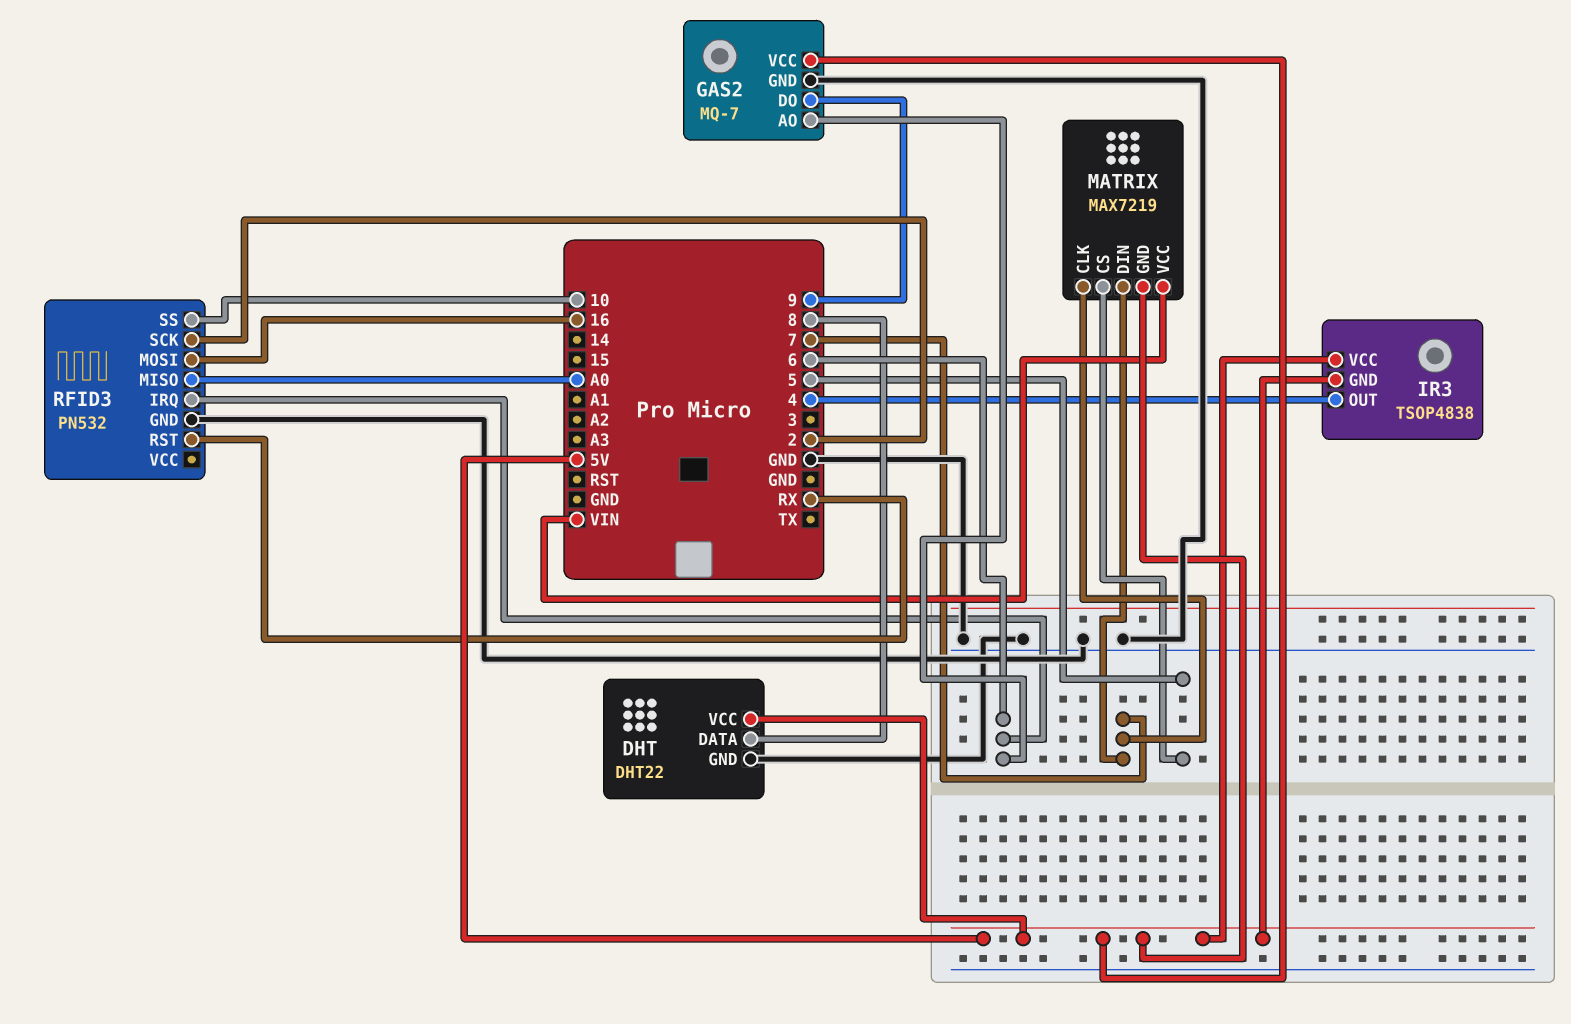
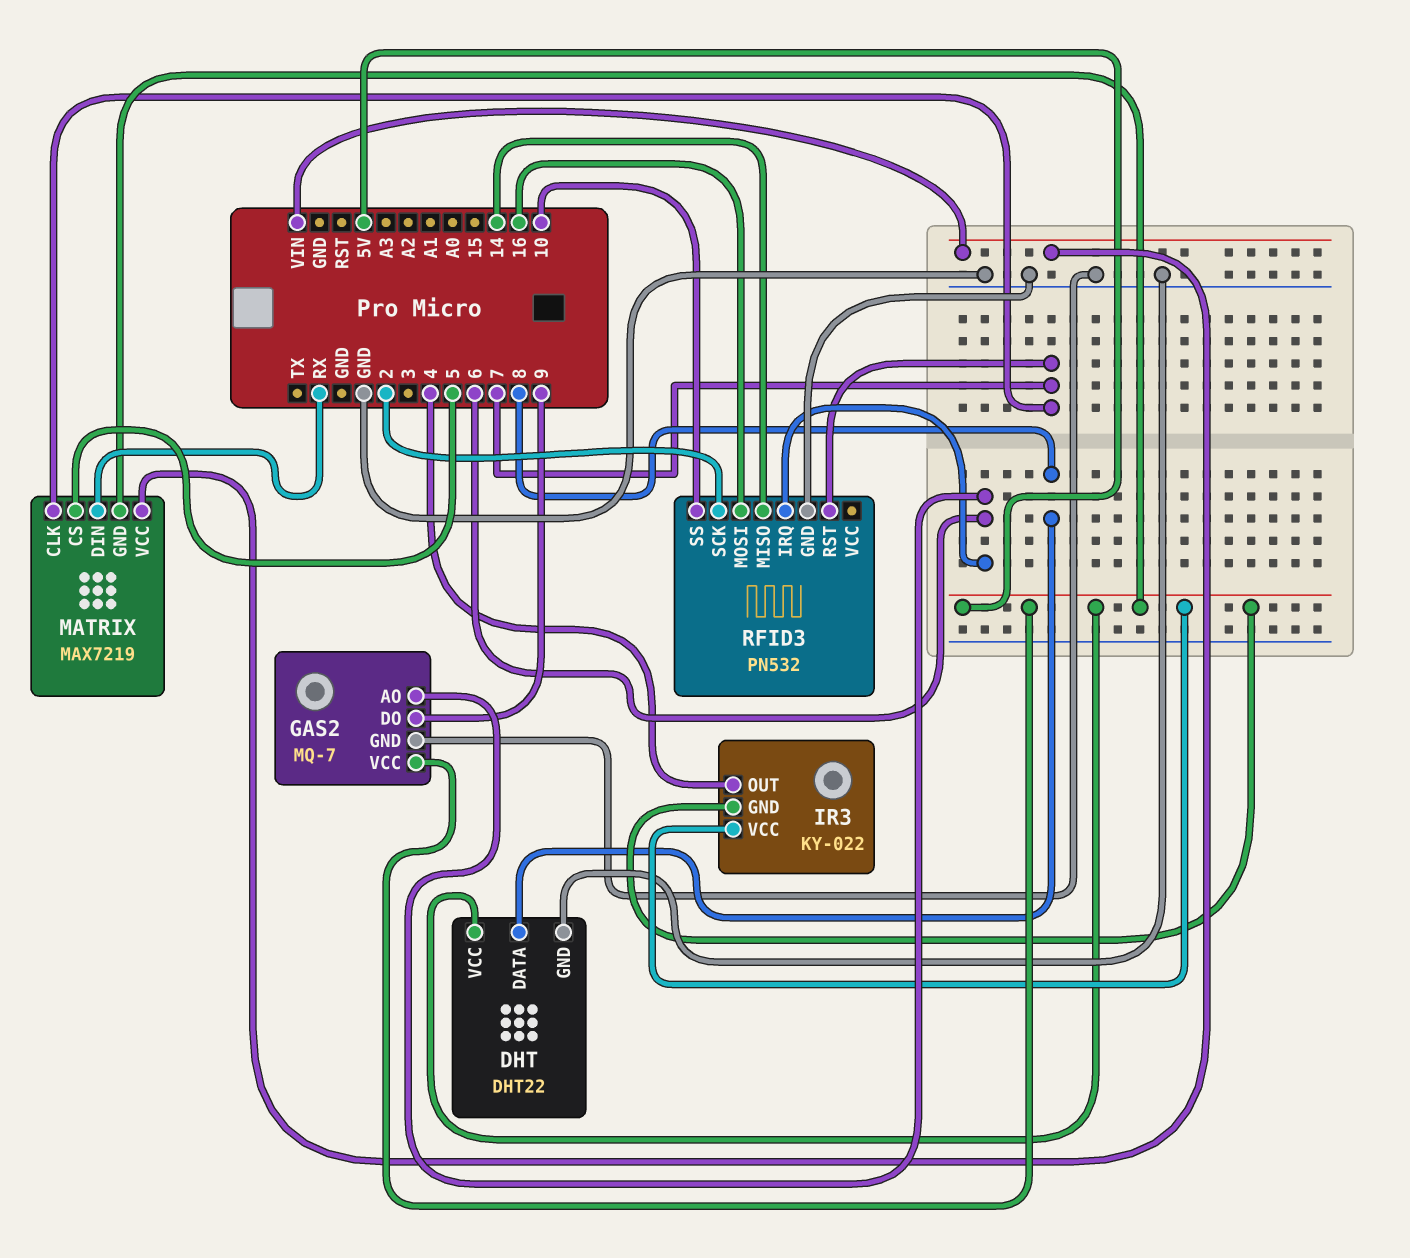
IR3: TSOP4838 -> KY-022
MATRIX pin DIN: 7 -> RX
RFID3 pin MISO: A0 -> 14
RFID3 pin RST: RX -> 7

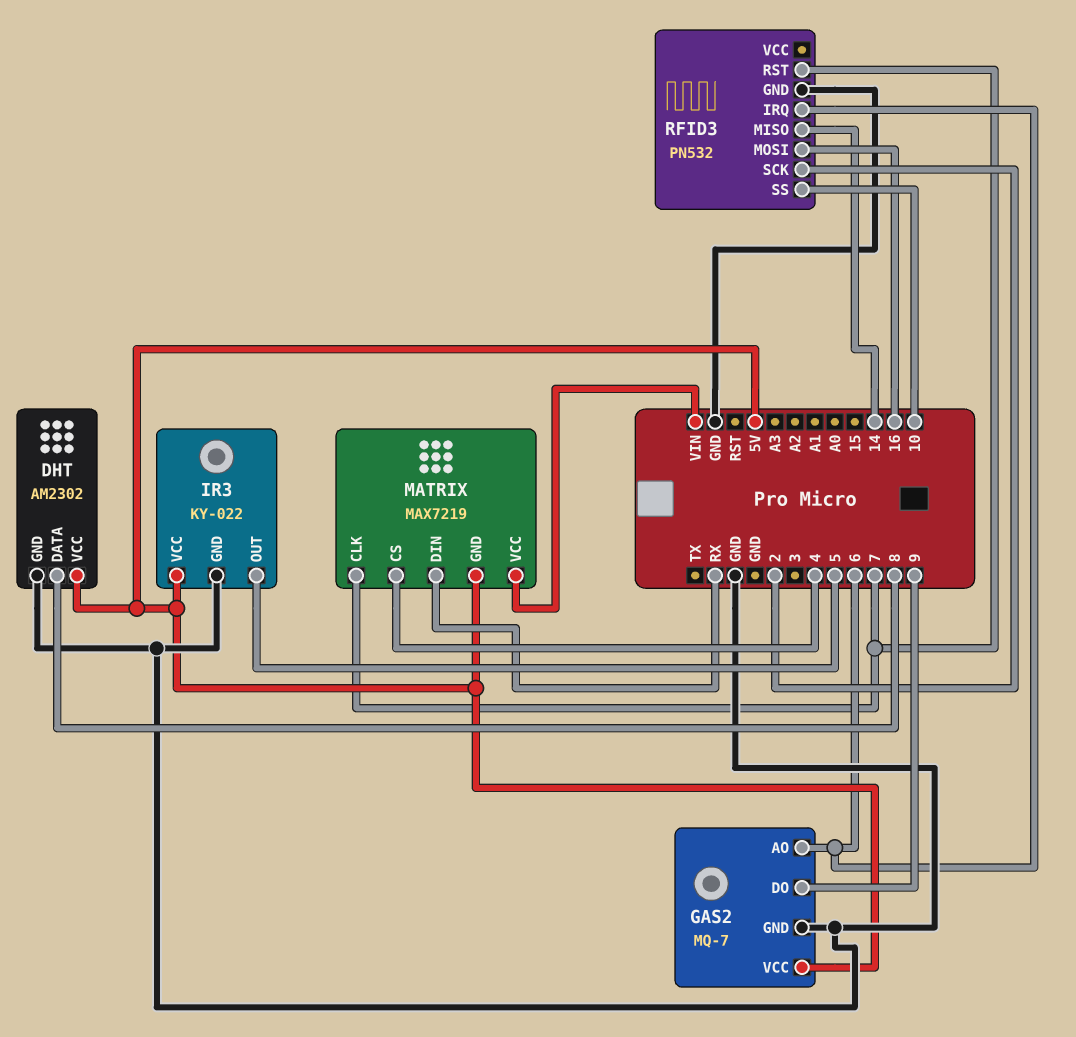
DHT: DHT22 -> AM2302
IR3 pin GND: 5V -> GND
IR3 pin OUT: 4 -> 5
MATRIX pin CS: 5 -> 4

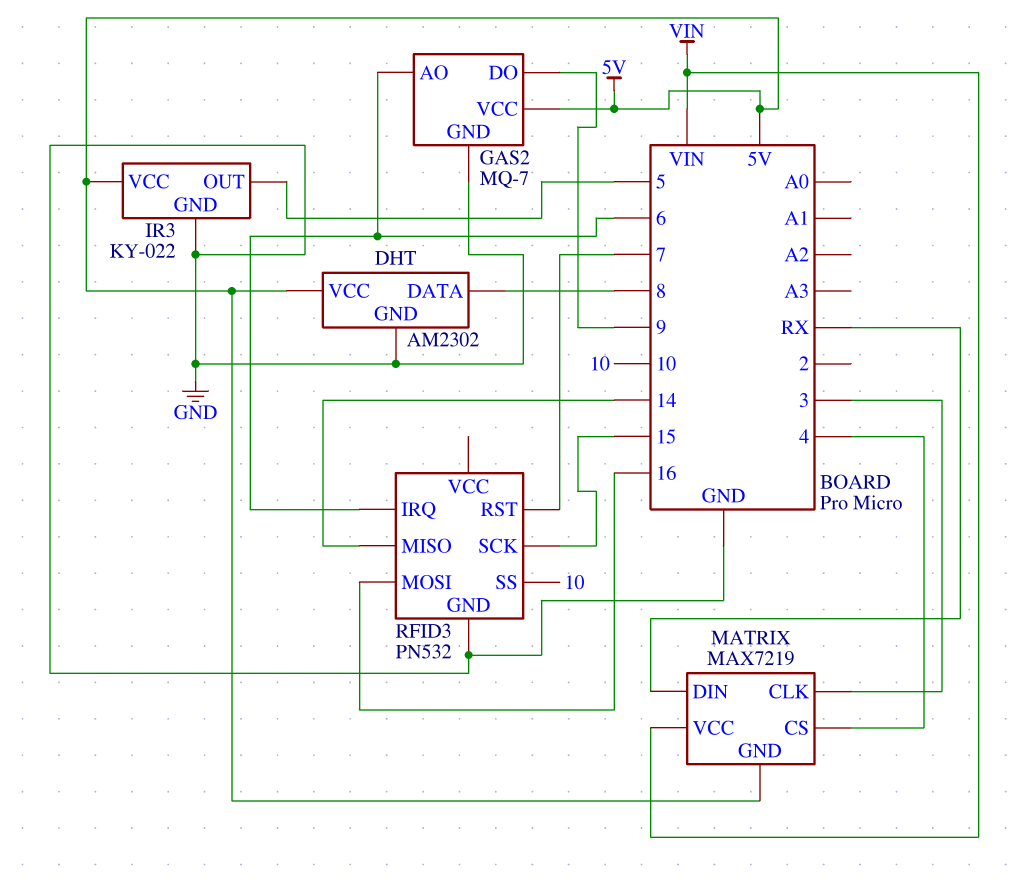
MATRIX pin CLK: 7 -> 3
RFID3 pin SCK: 2 -> 15

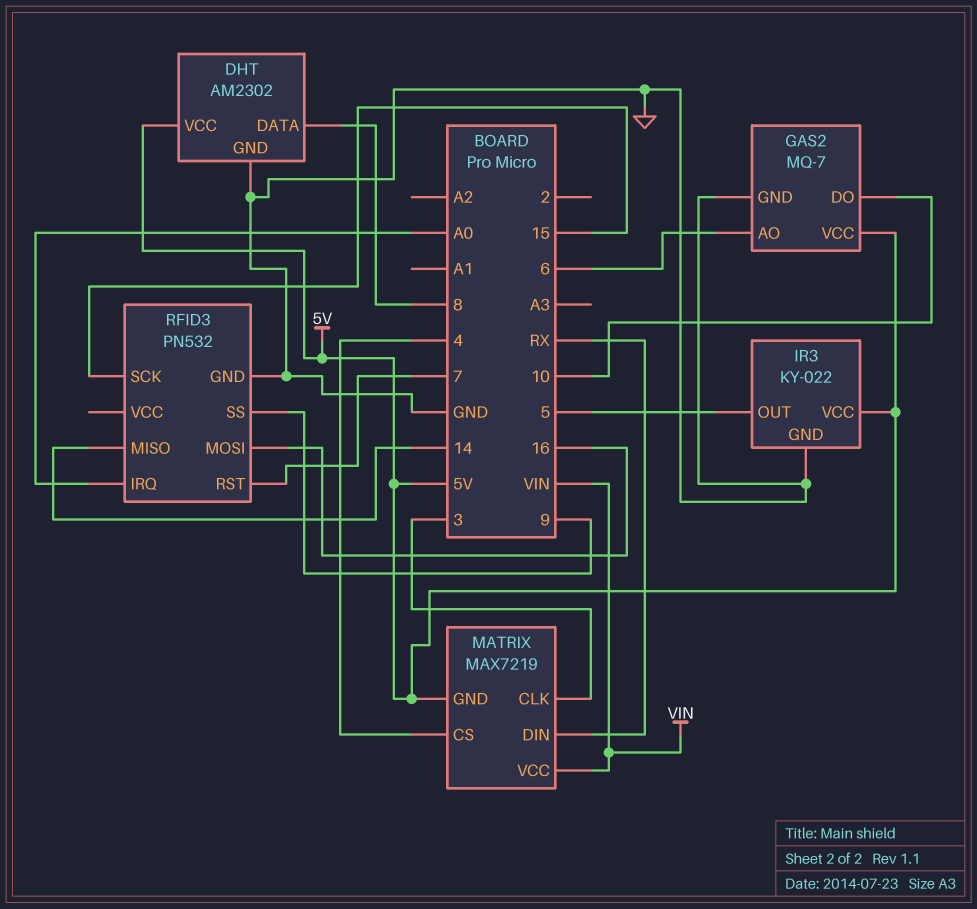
GAS2 pin DO: 9 -> 10
RFID3 pin IRQ: 6 -> A0
RFID3 pin SS: 10 -> 9

